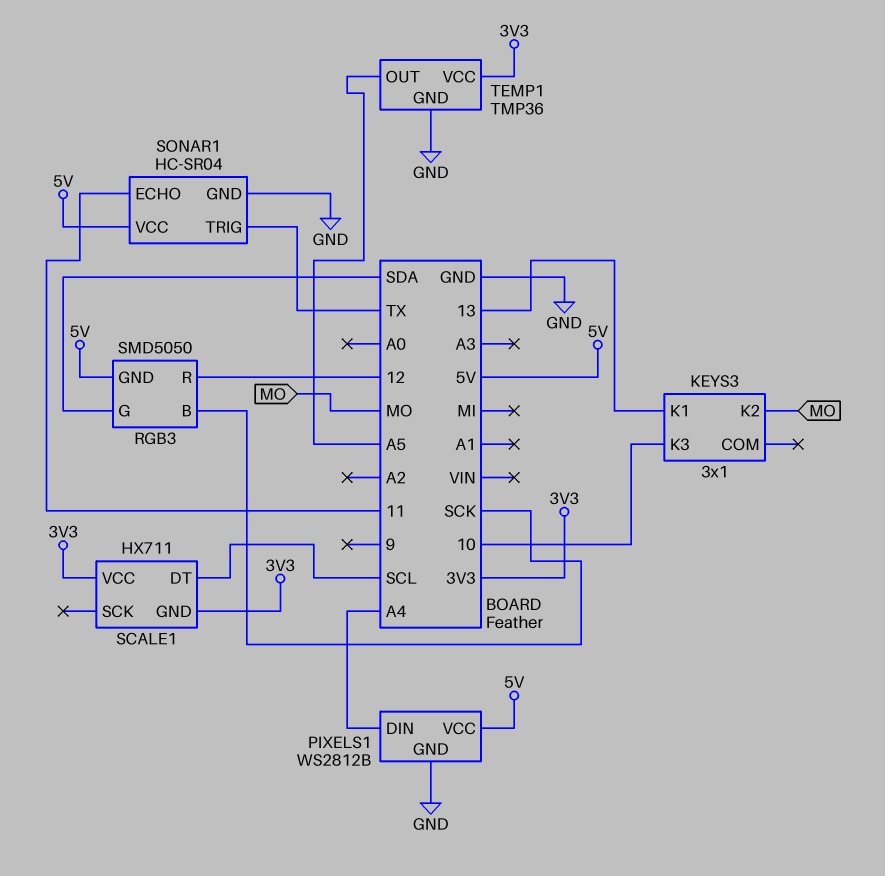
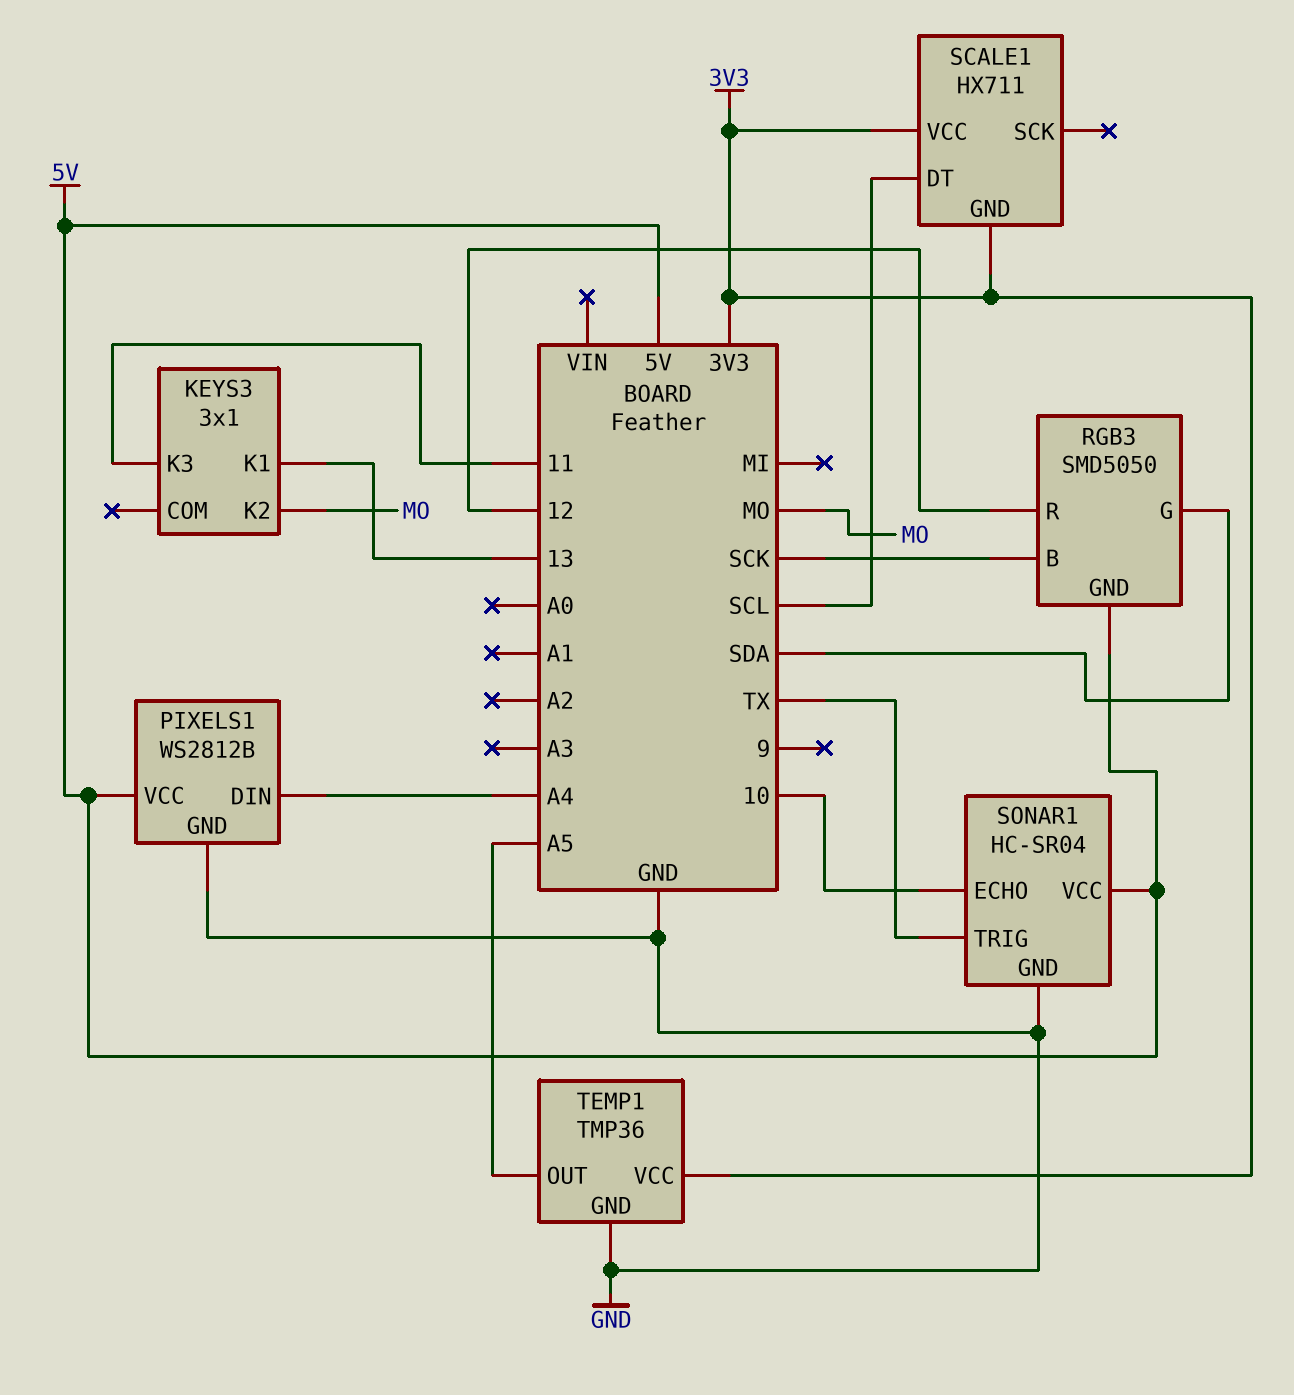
KEYS3 pin K3: 10 -> 11
SONAR1 pin ECHO: 11 -> 10

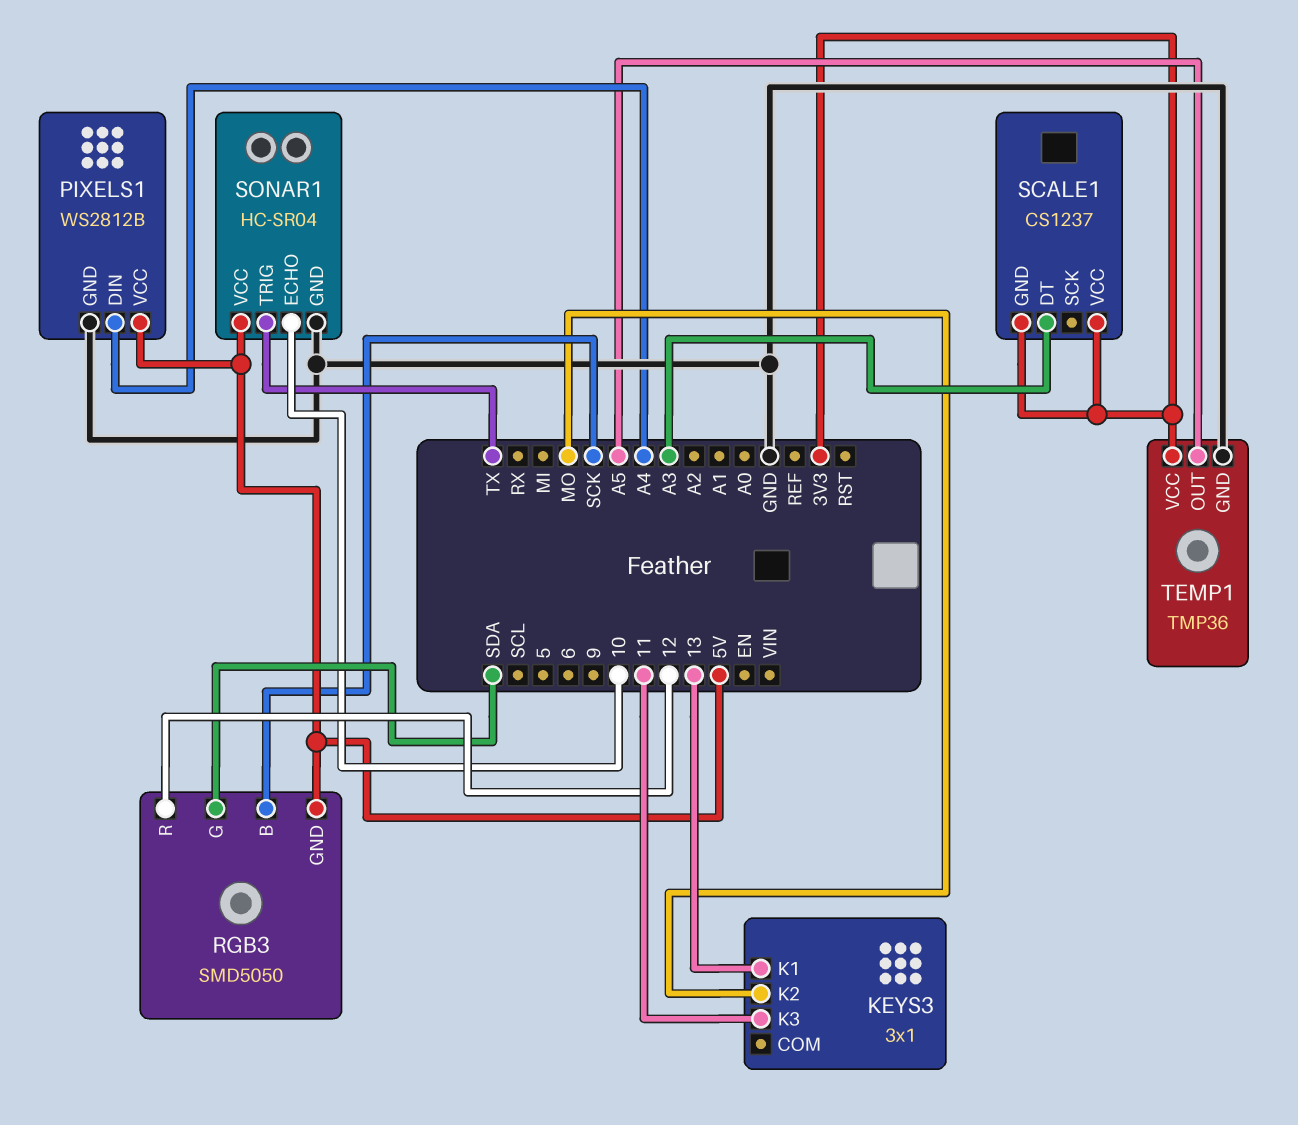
SCALE1: HX711 -> CS1237
SCALE1 pin DT: SCL -> A3

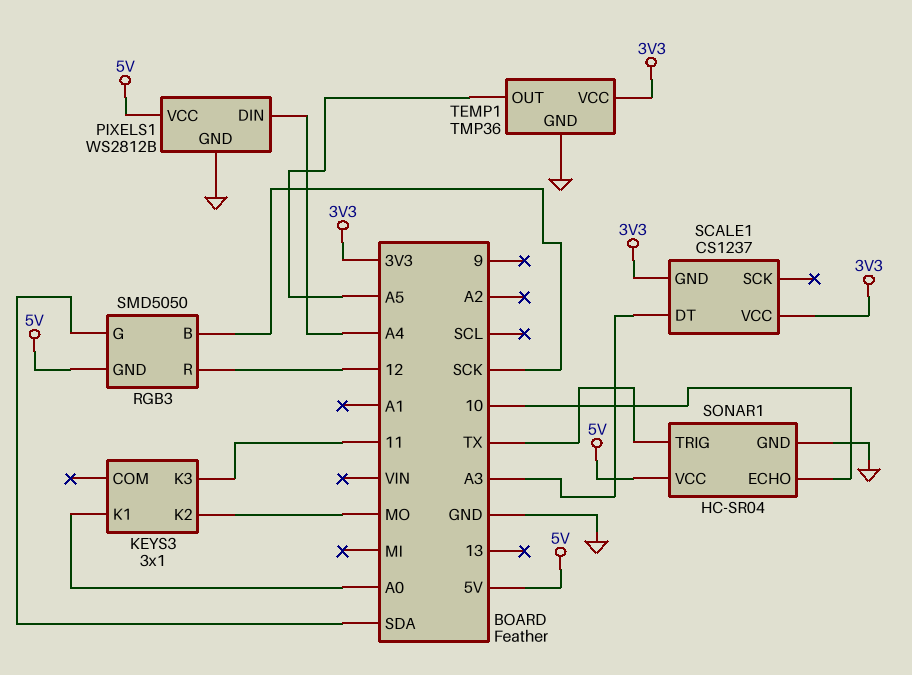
KEYS3 pin K1: 13 -> A0

